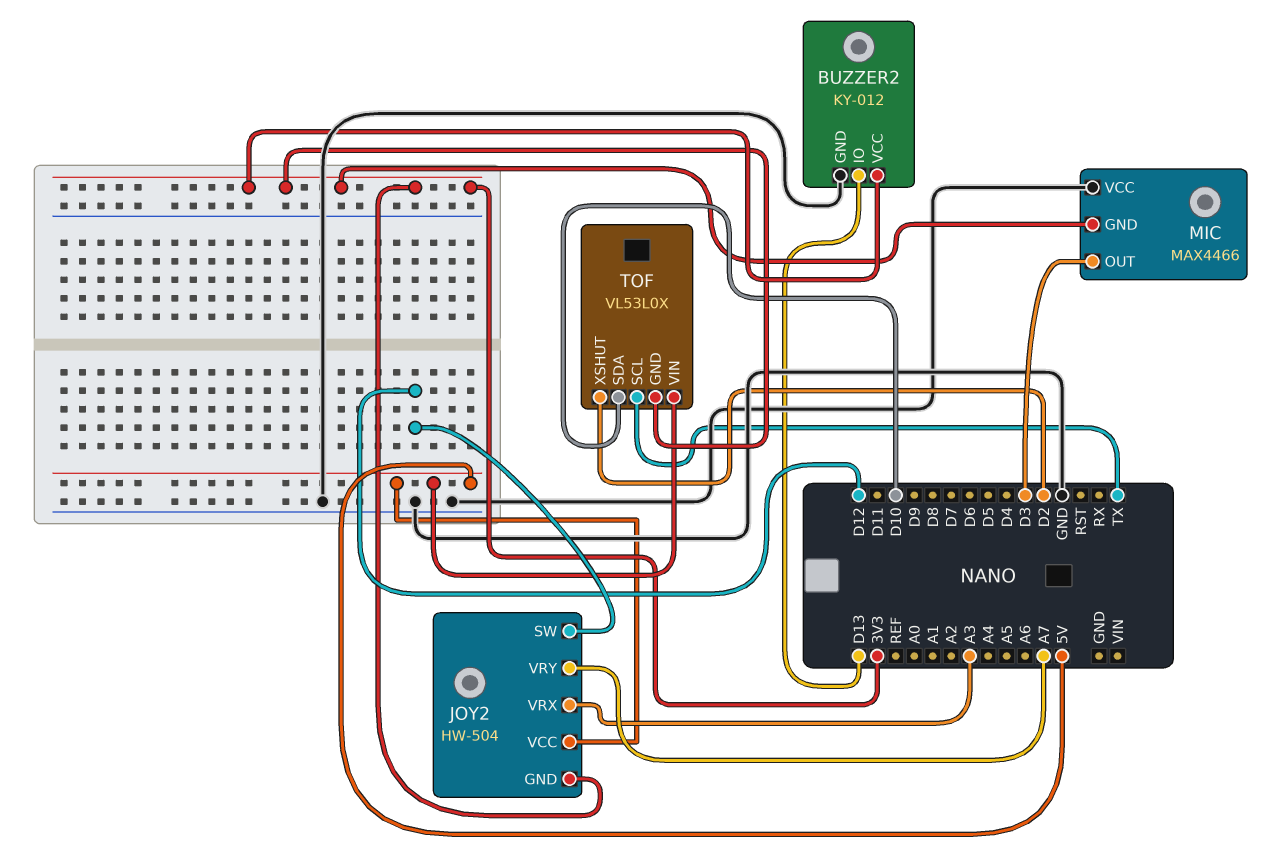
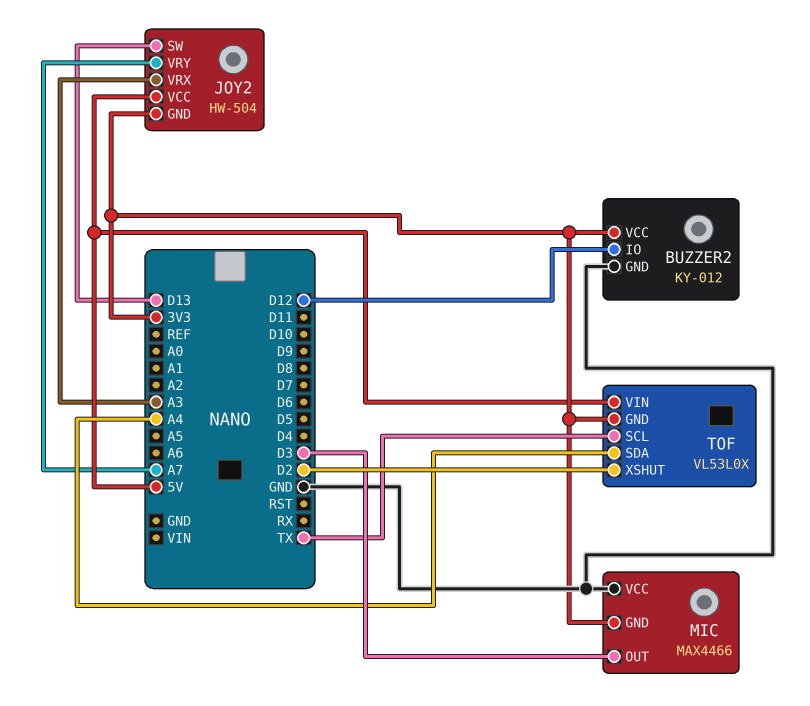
BUZZER2 pin IO: D13 -> D12
JOY2 pin SW: D12 -> D13
TOF pin SDA: D10 -> A4

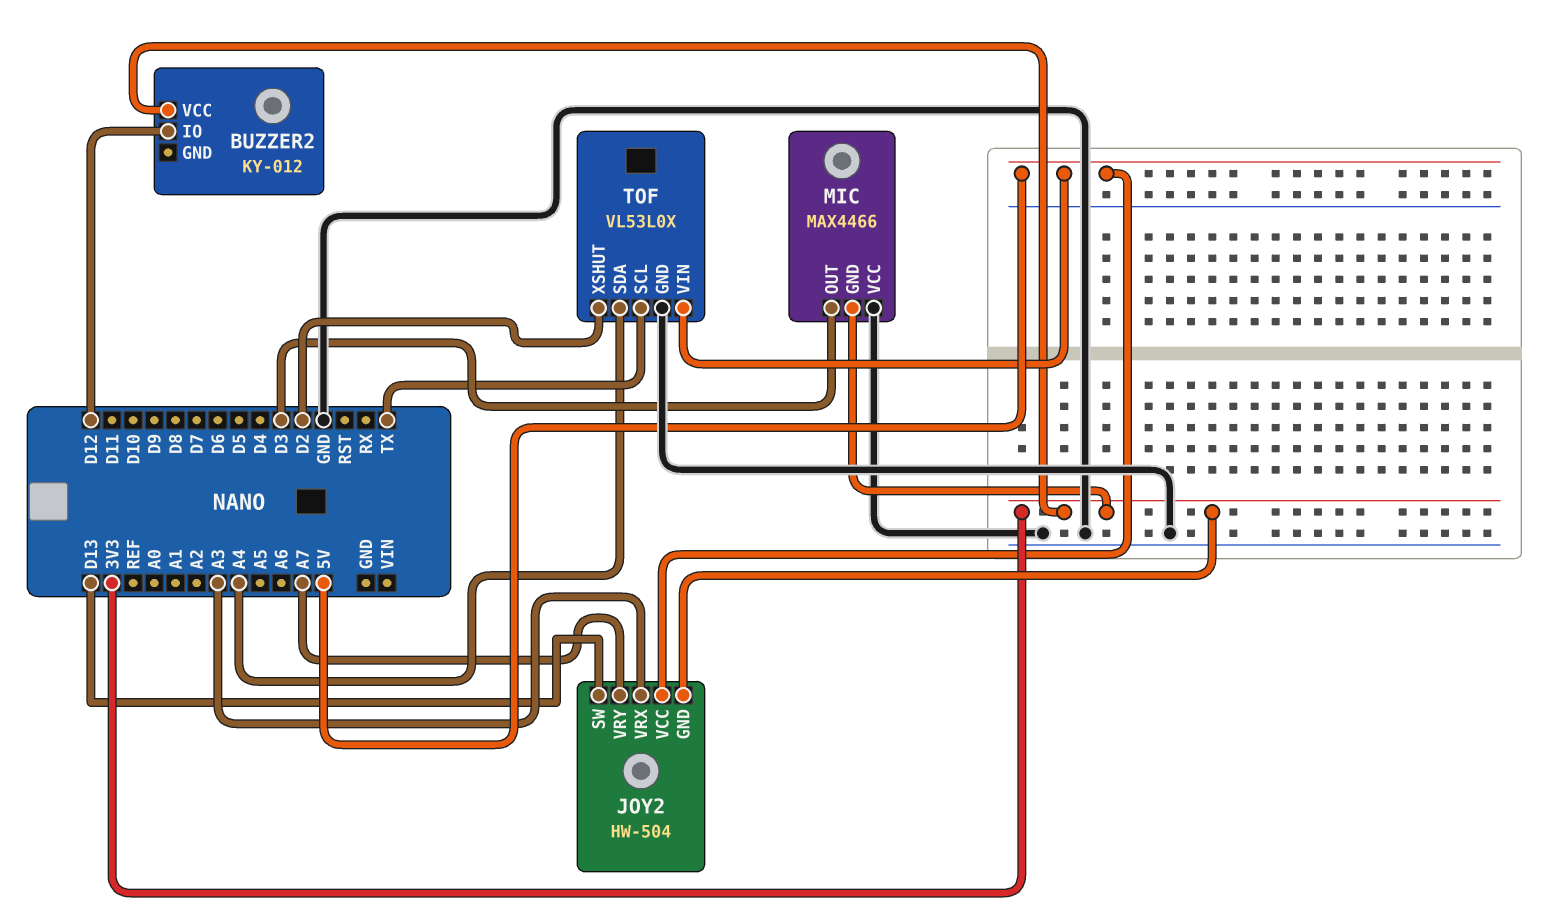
BUZZER2 pin GND: GND -> none
TOF pin GND: 3V3 -> GND

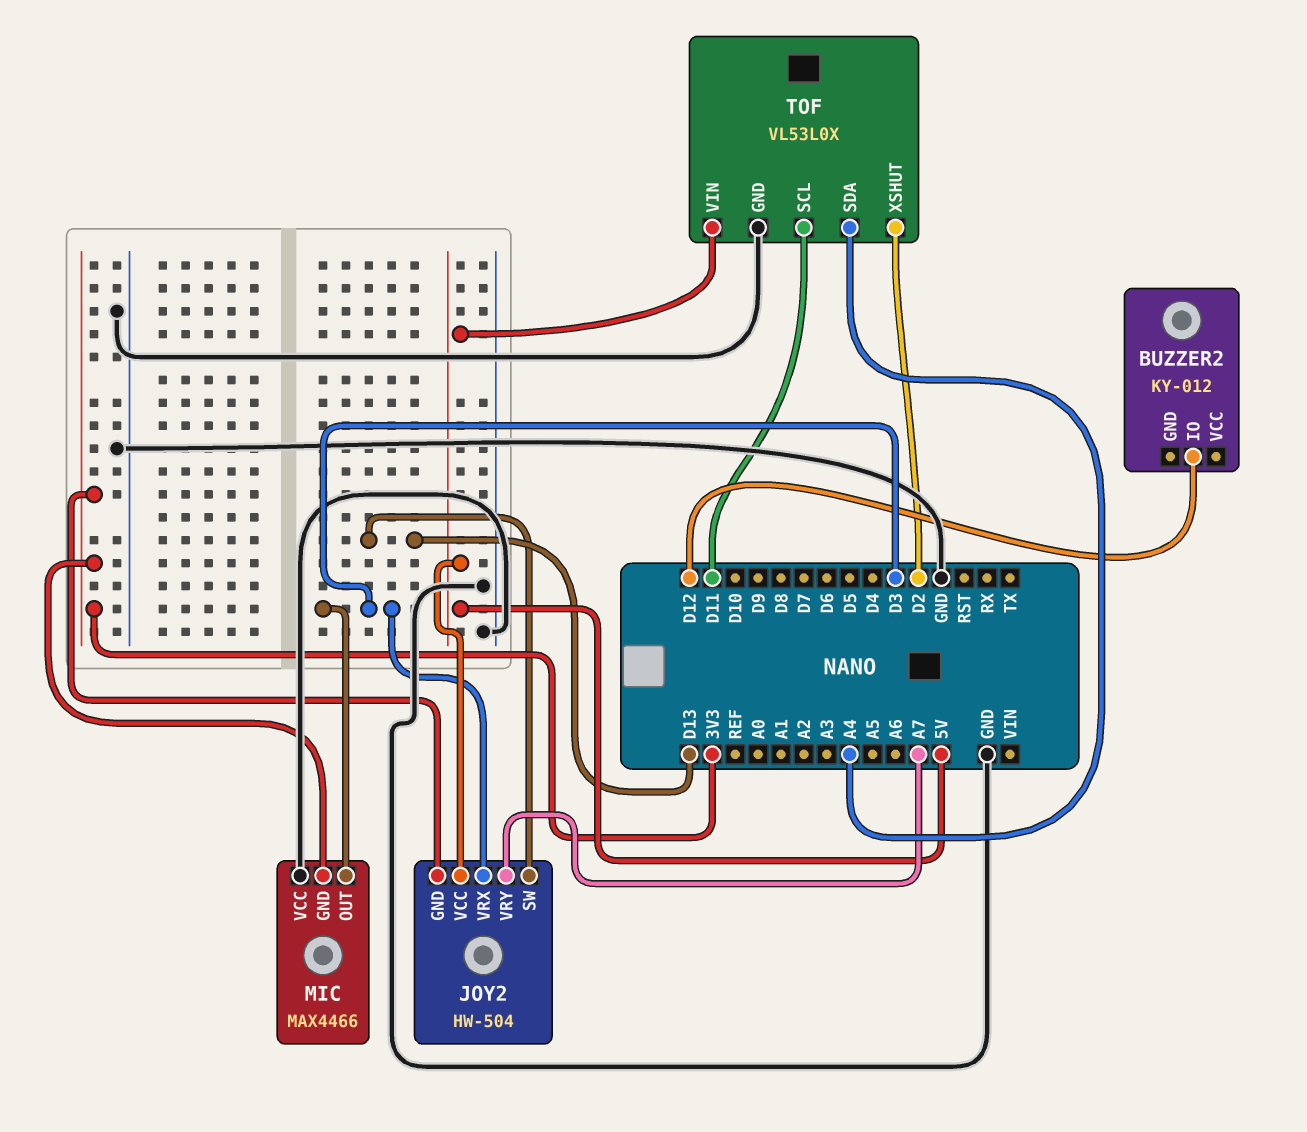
BUZZER2 pin VCC: 3V3 -> none
JOY2 pin VRX: A3 -> D3
TOF pin SCL: TX -> D11

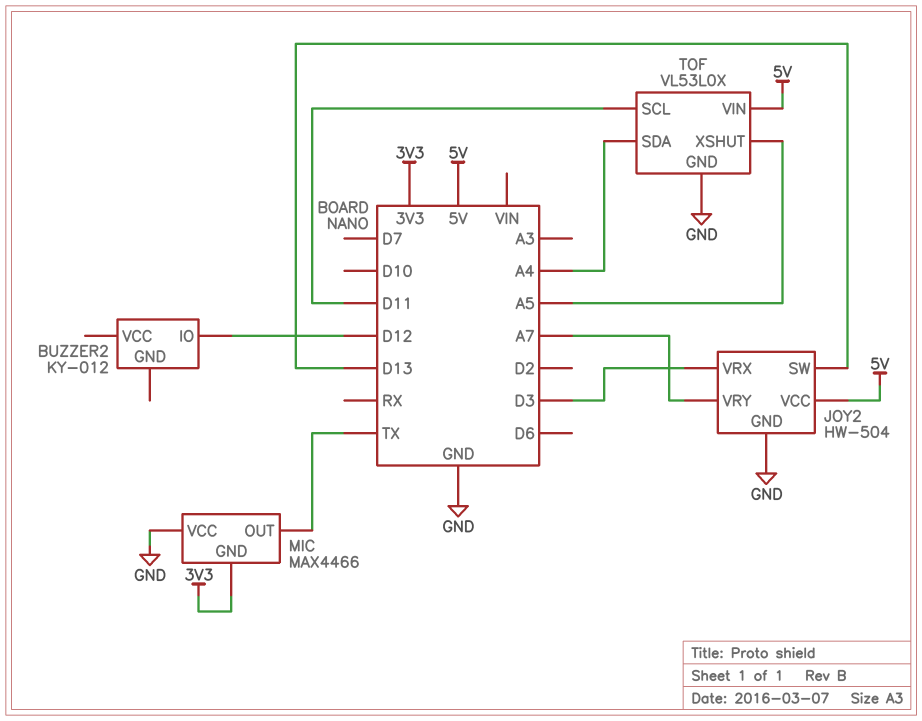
JOY2 pin GND: 3V3 -> GND
MIC pin OUT: D3 -> TX
TOF pin XSHUT: D2 -> A5

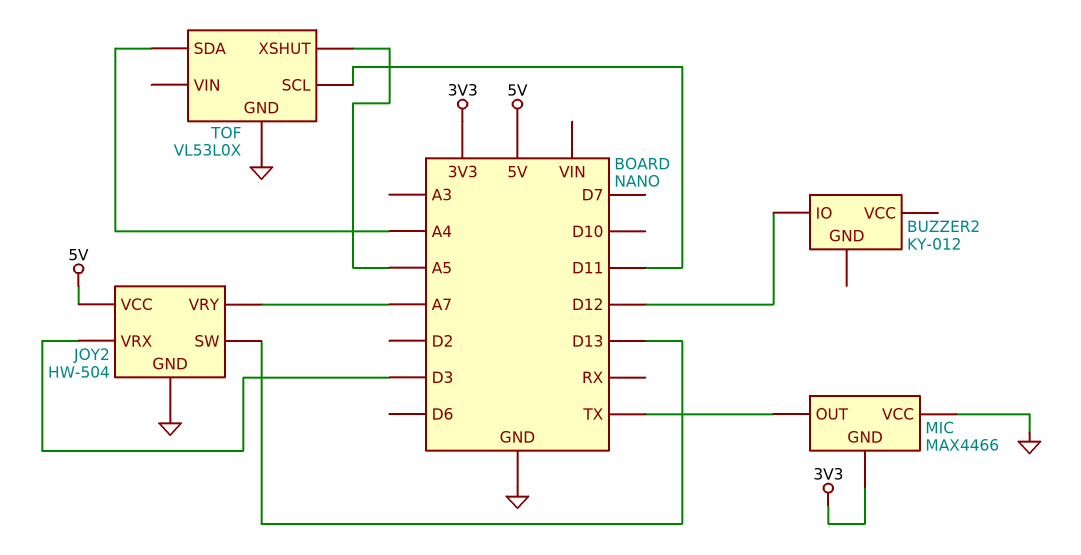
TOF pin VIN: 5V -> none

